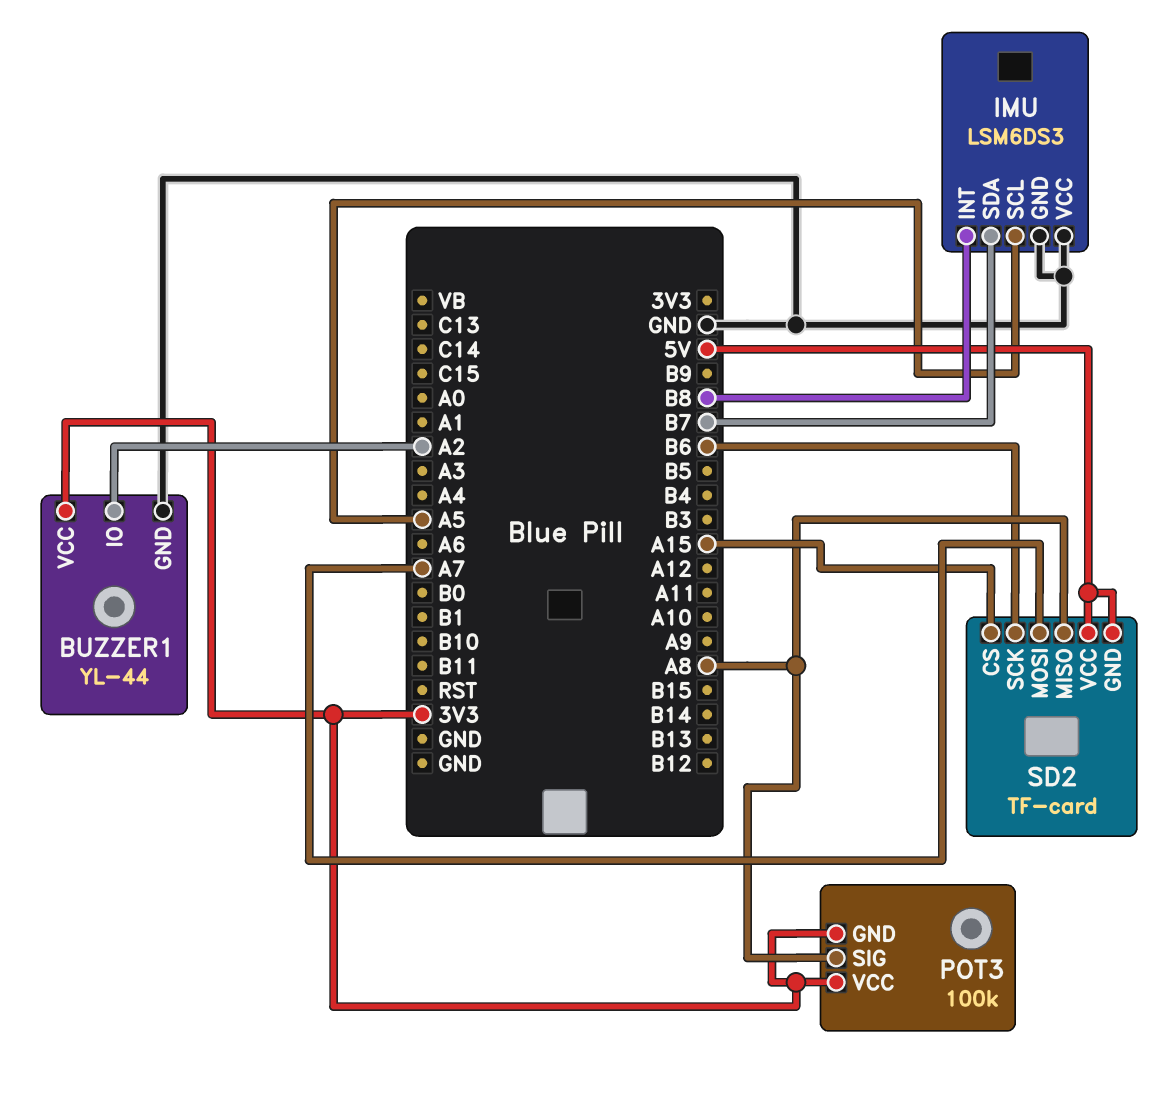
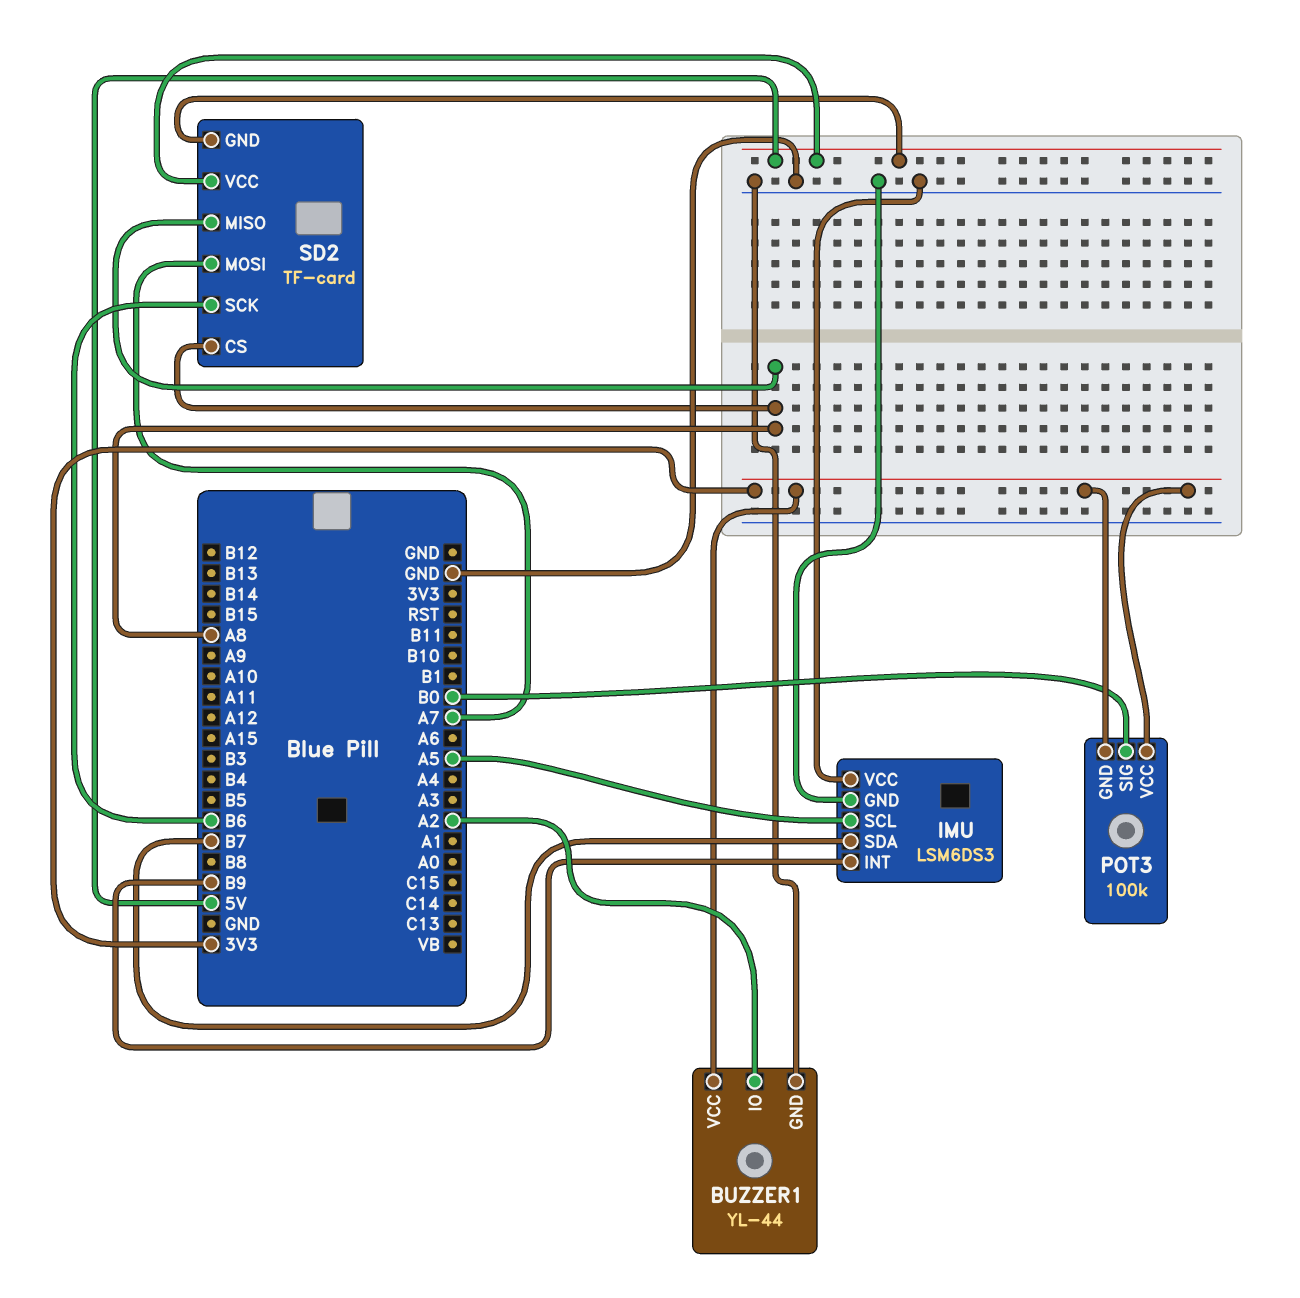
IMU pin INT: B8 -> B9
POT3 pin SIG: A8 -> B0
SD2 pin CS: A15 -> A8

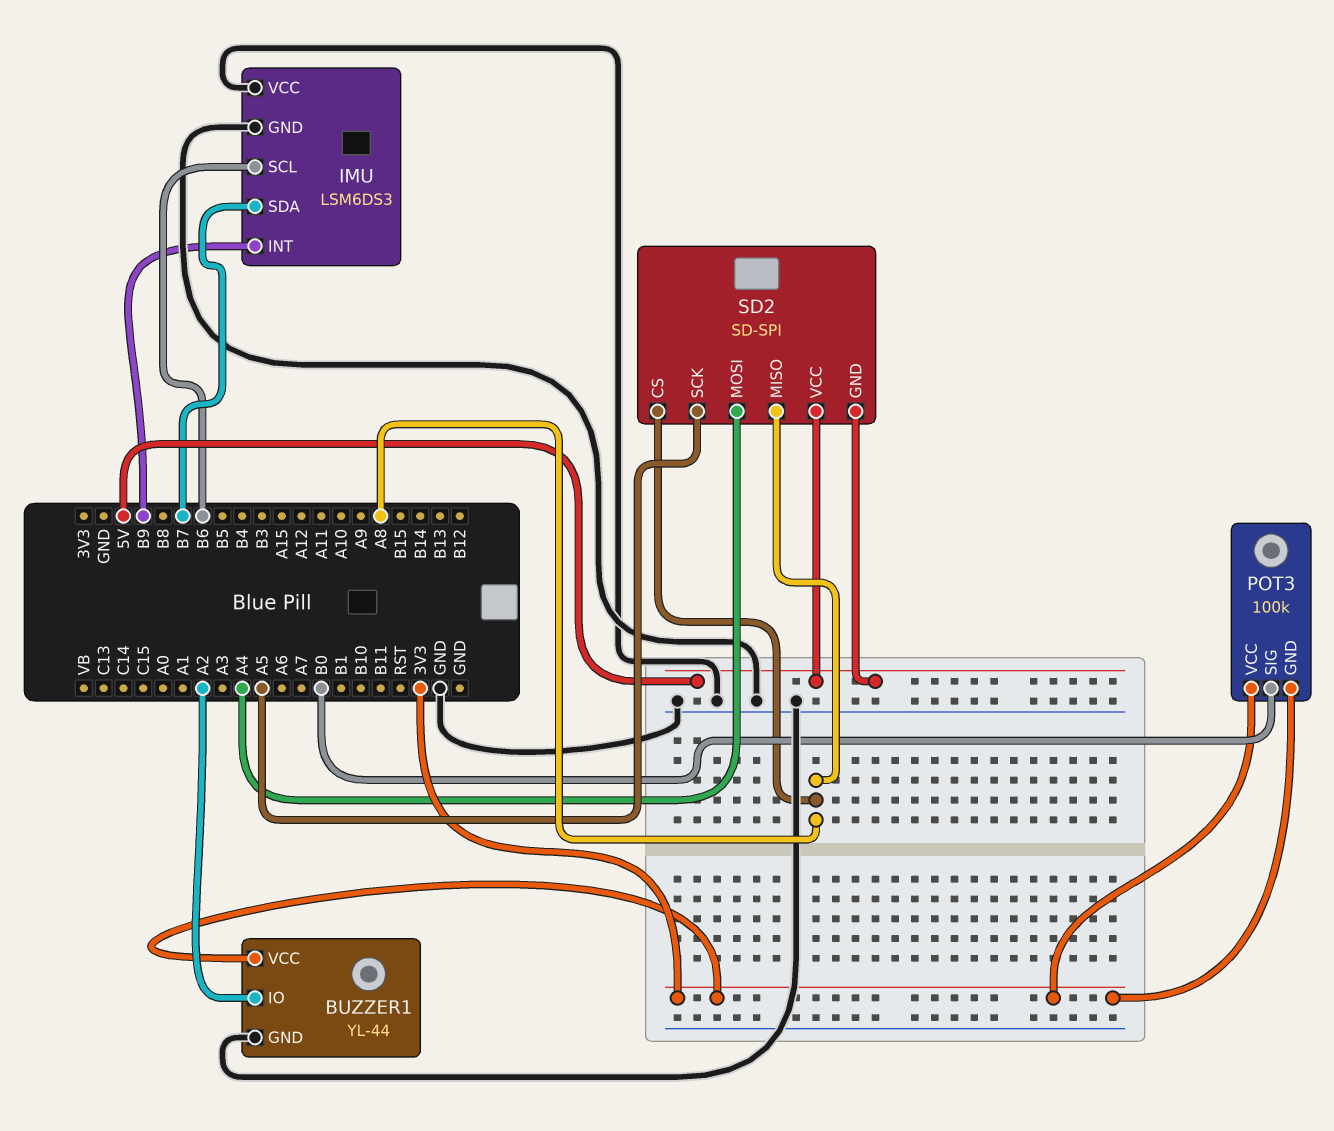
IMU pin SCL: A5 -> B6
SD2: TF-card -> SD-SPI
SD2 pin MOSI: A7 -> A4
SD2 pin SCK: B6 -> A5

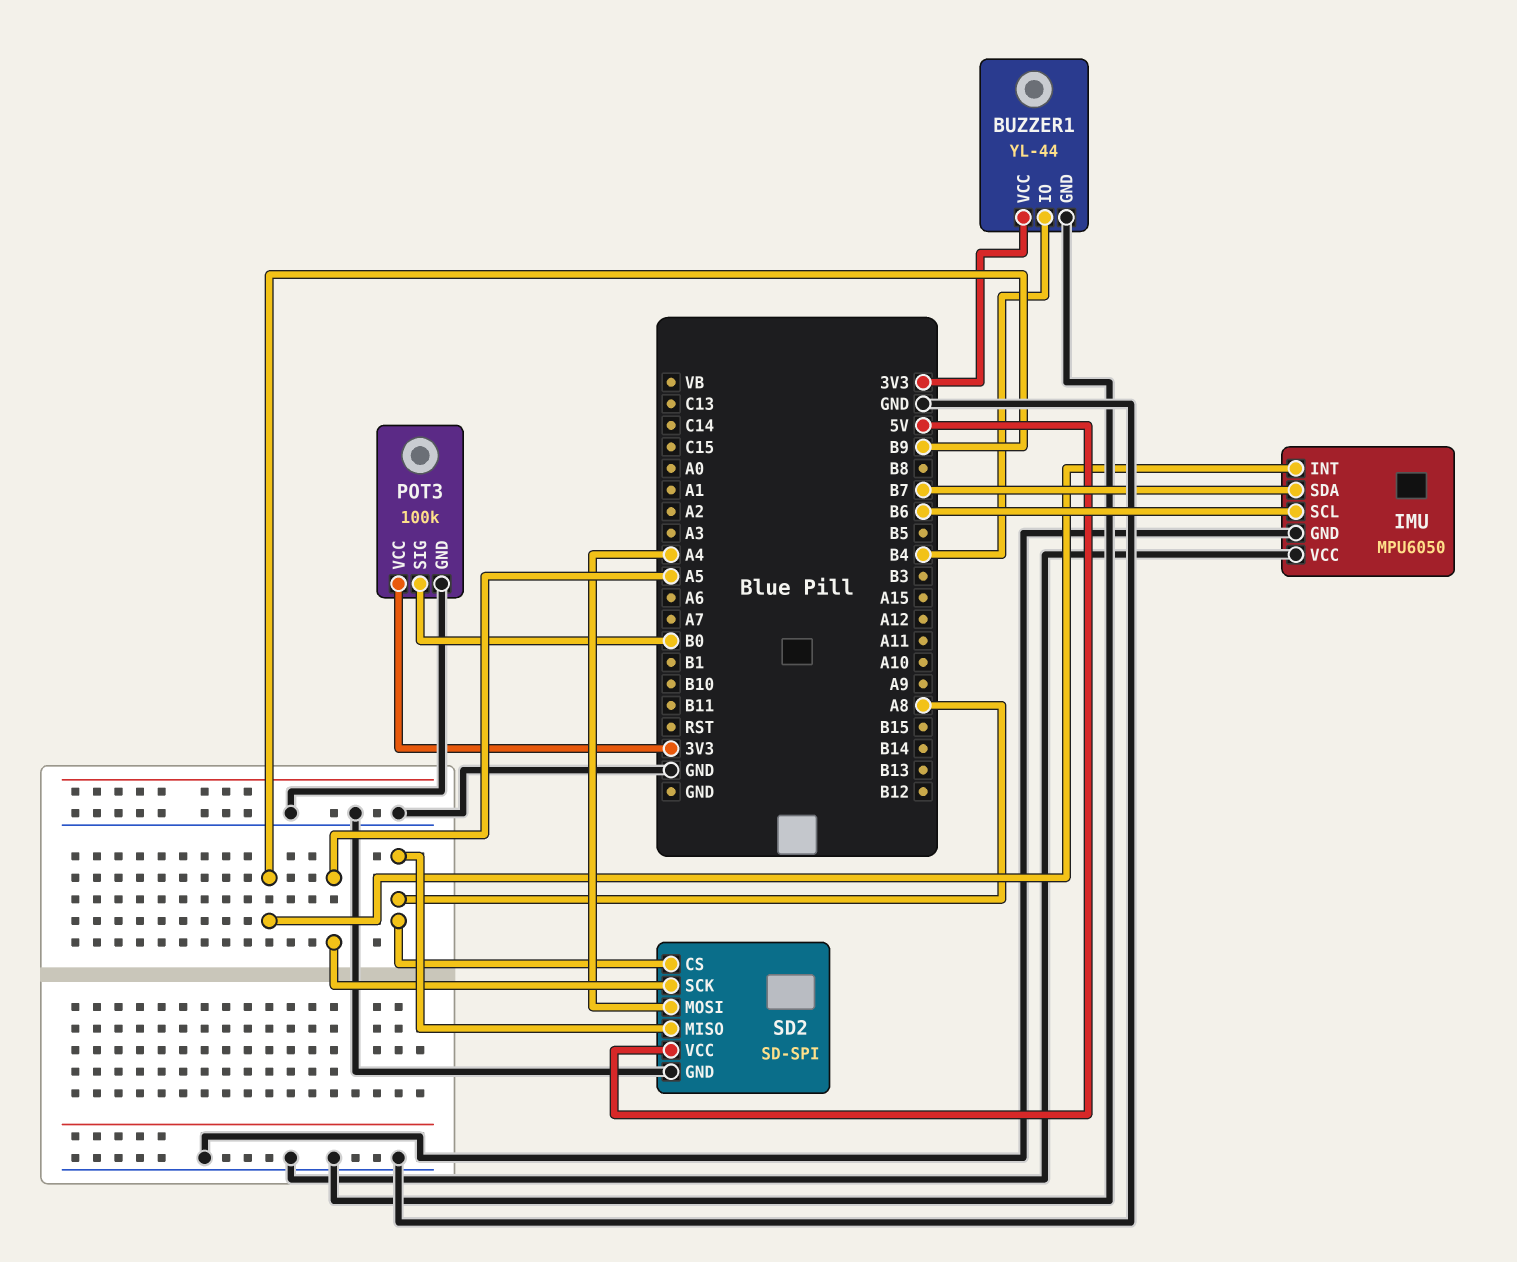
BUZZER1 pin IO: A2 -> B4
IMU: LSM6DS3 -> MPU6050
POT3 pin GND: 3V3 -> GND
SD2 pin GND: 5V -> GND

